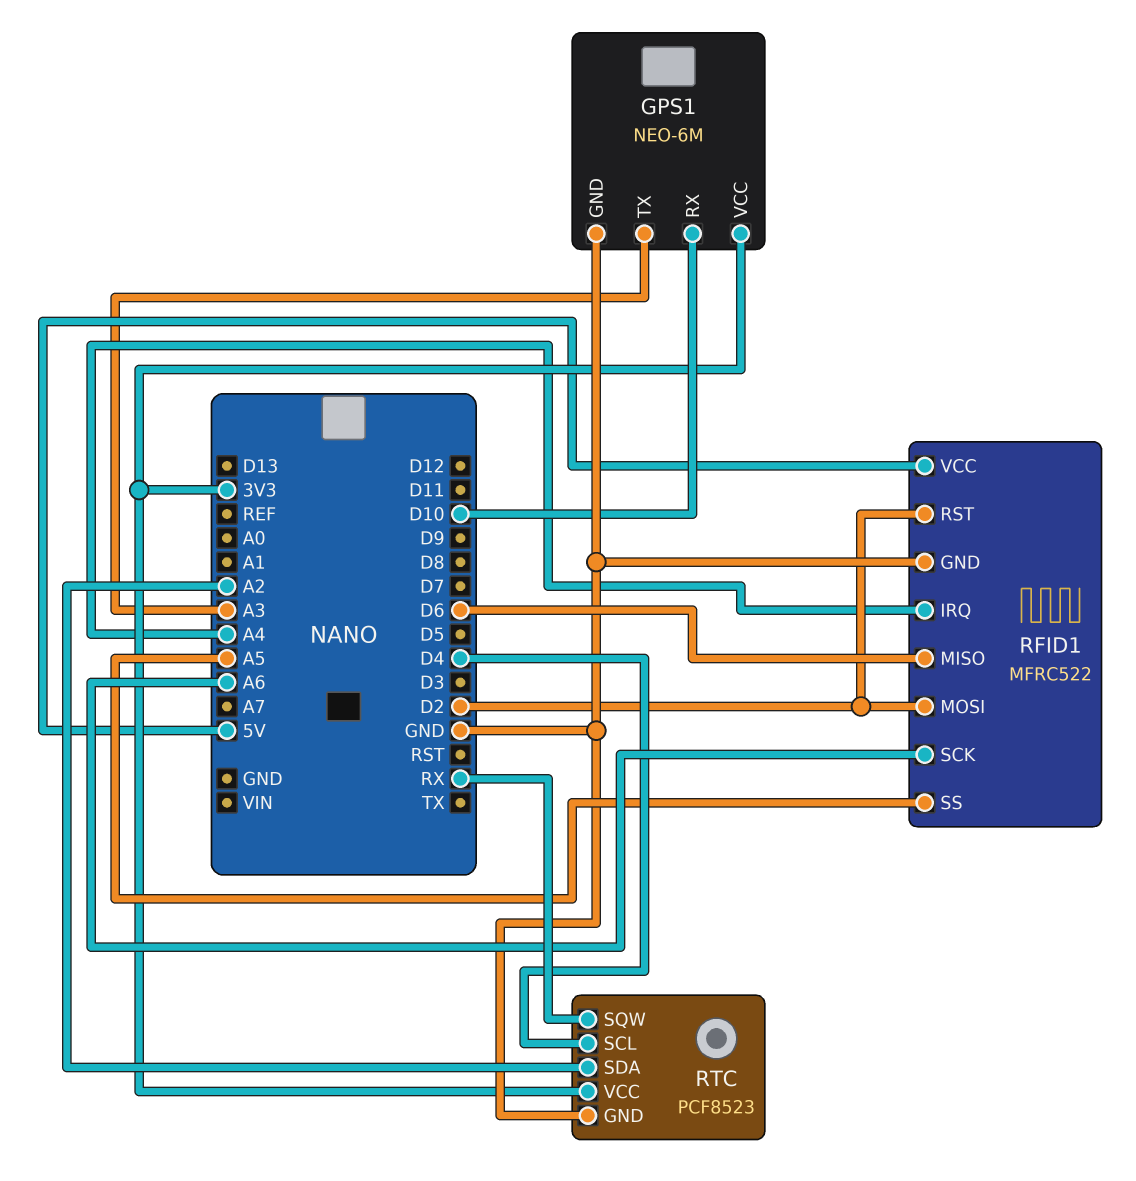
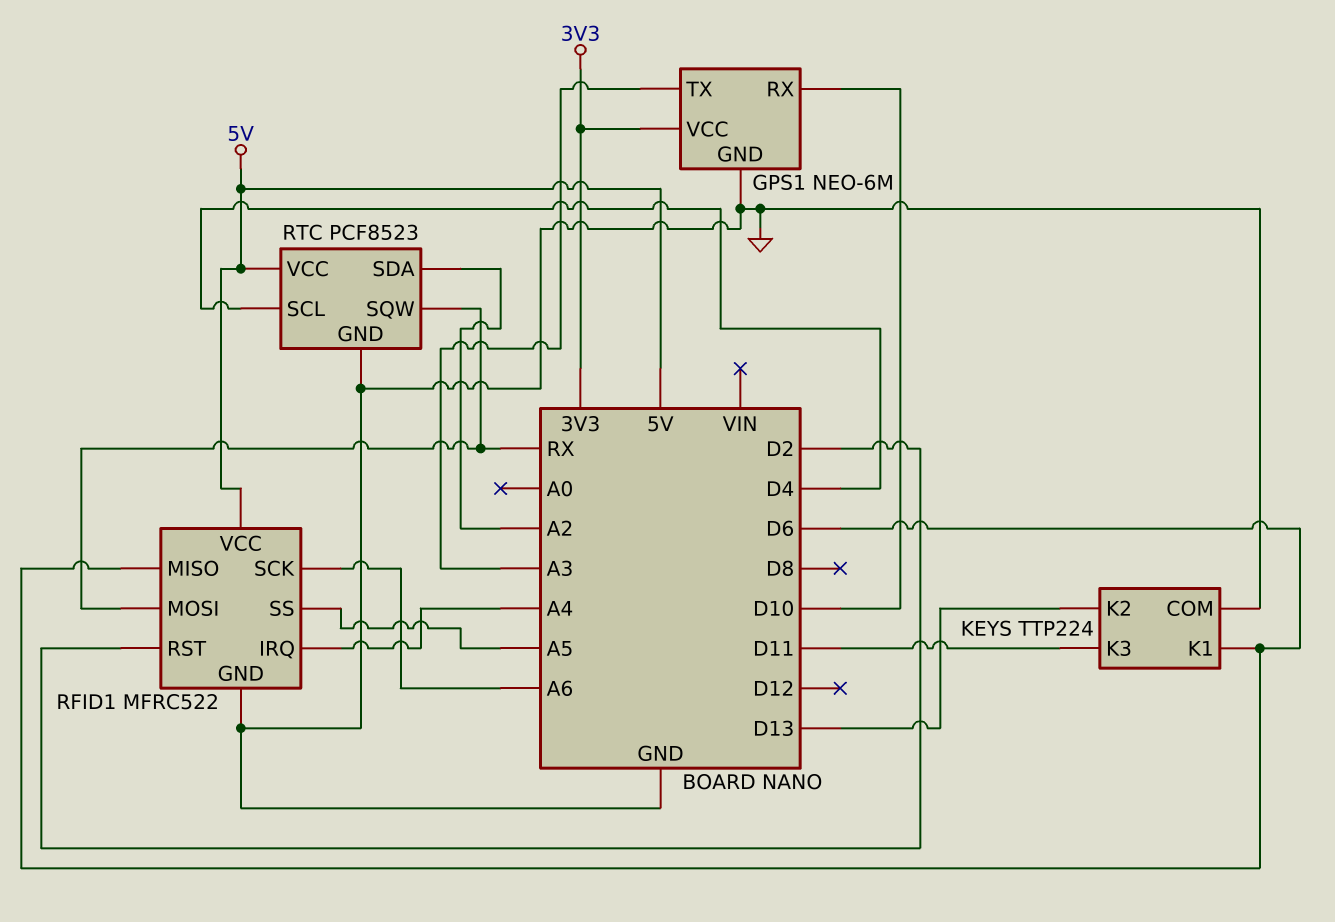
KEYS: none -> TTP224
KEYS pin COM: none -> GND
KEYS pin K1: none -> D6
KEYS pin K2: none -> D13
KEYS pin K3: none -> D11
RFID1 pin MOSI: D2 -> RX
RTC pin VCC: 3V3 -> 5V

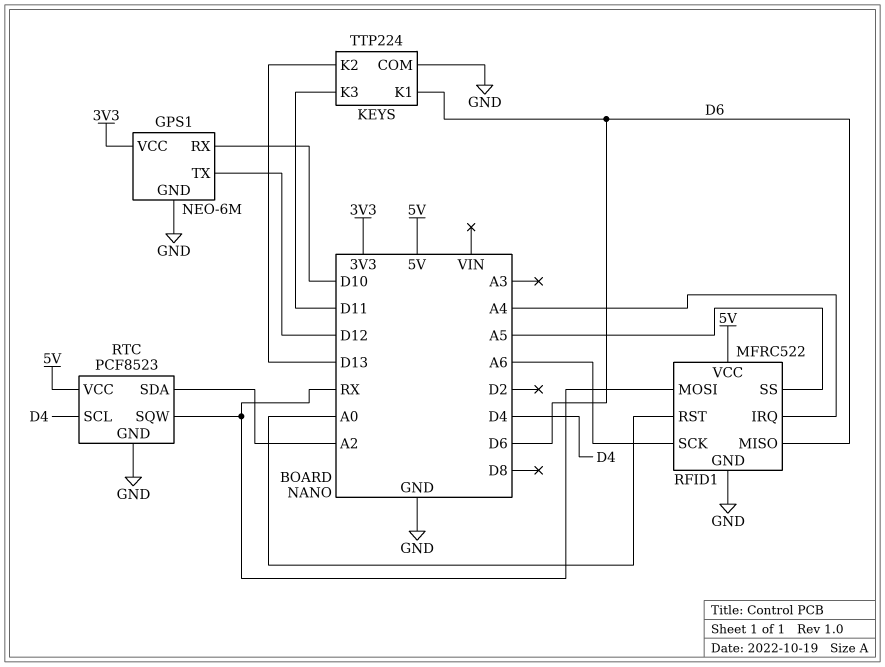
GPS1 pin TX: A3 -> D12
RFID1 pin RST: D2 -> A0

